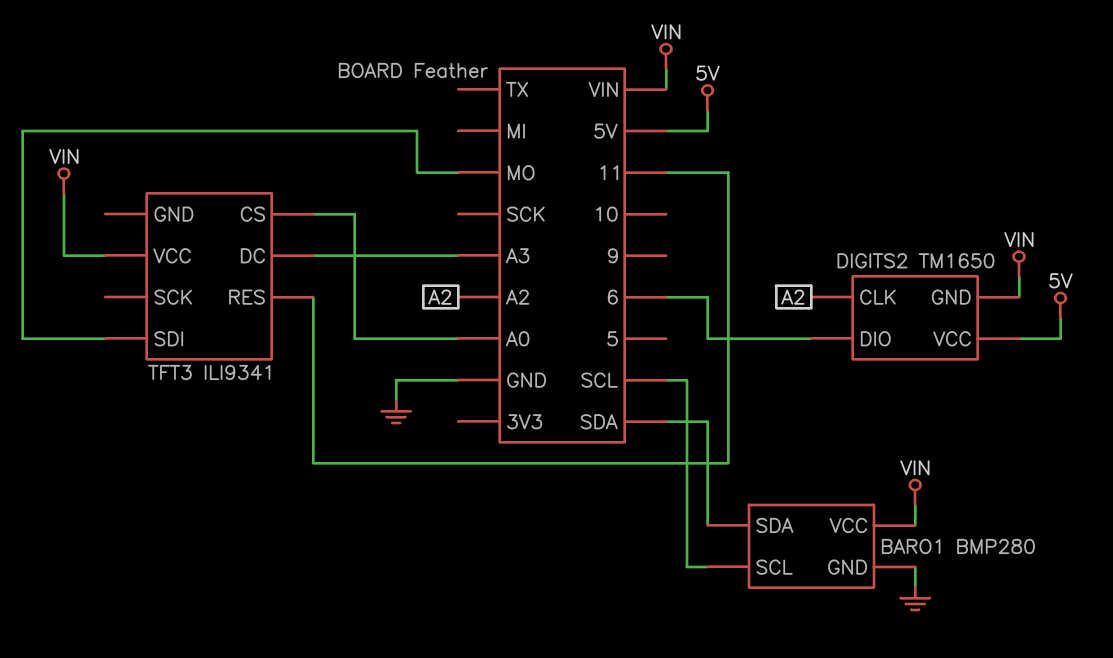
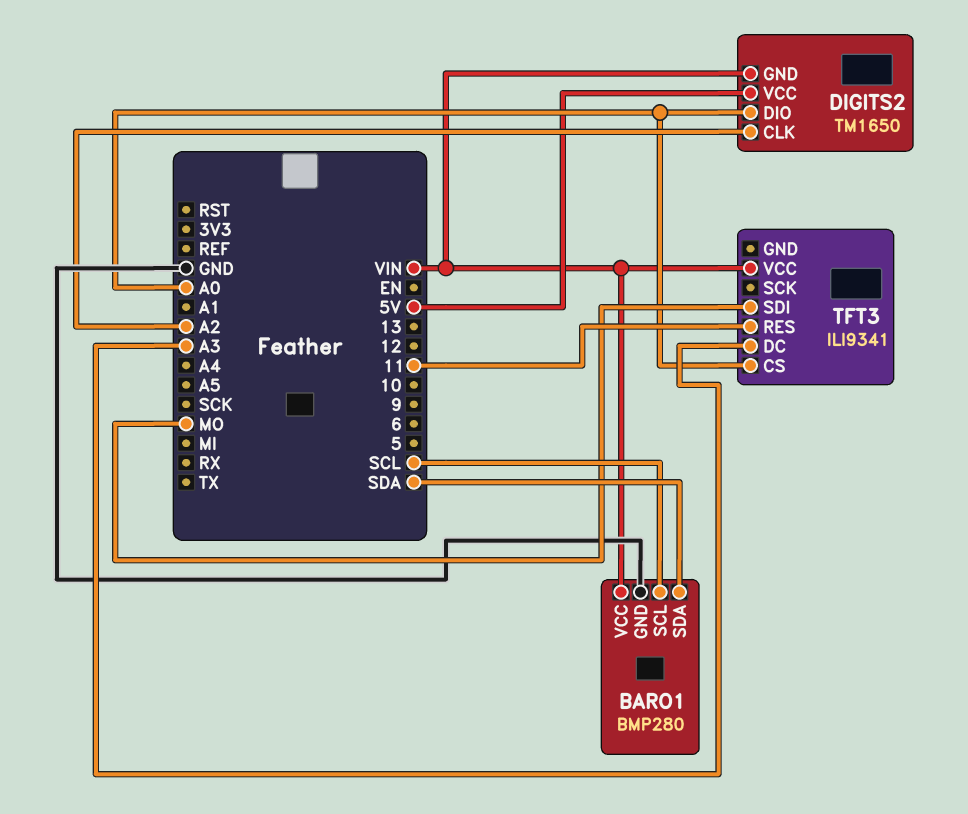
DIGITS2 pin DIO: 6 -> A0

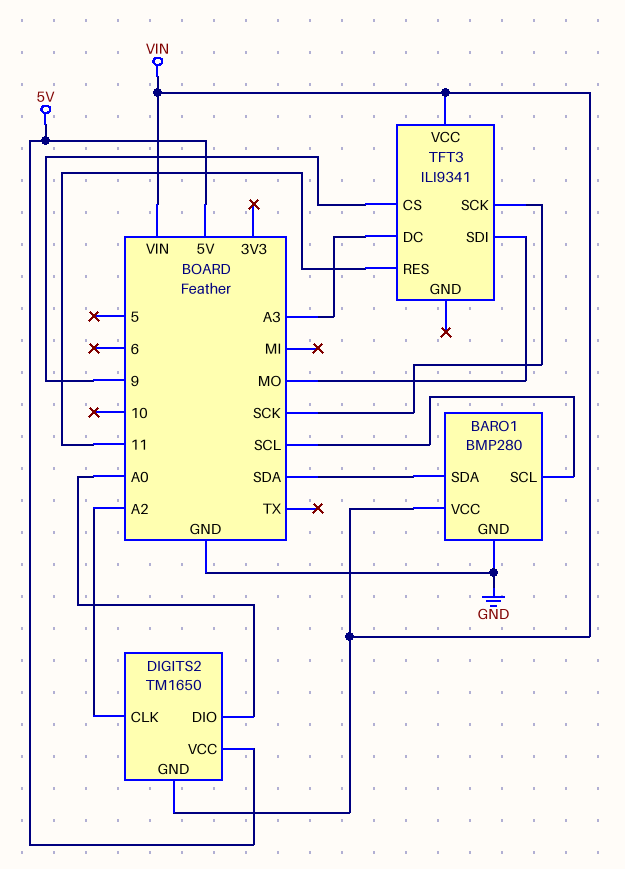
TFT3 pin CS: A0 -> 9
TFT3 pin SCK: none -> SCK

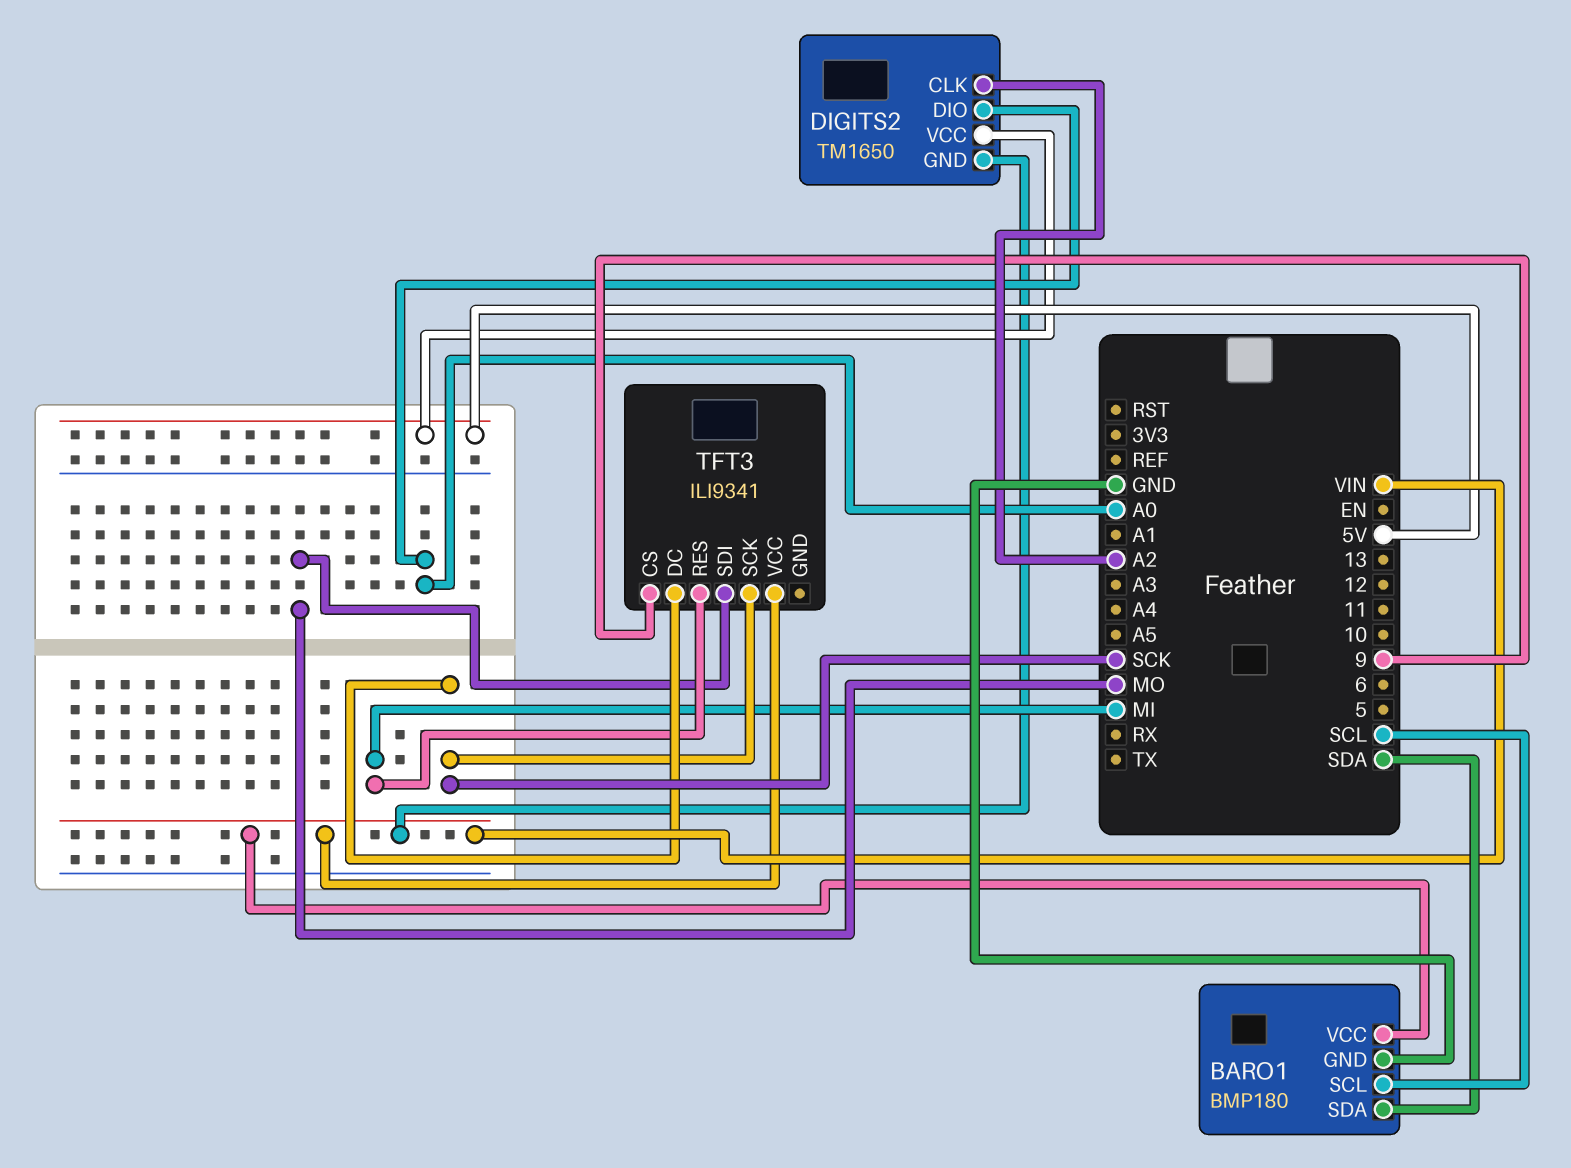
BARO1: BMP280 -> BMP180
TFT3 pin DC: A3 -> SCK
TFT3 pin RES: 11 -> MI

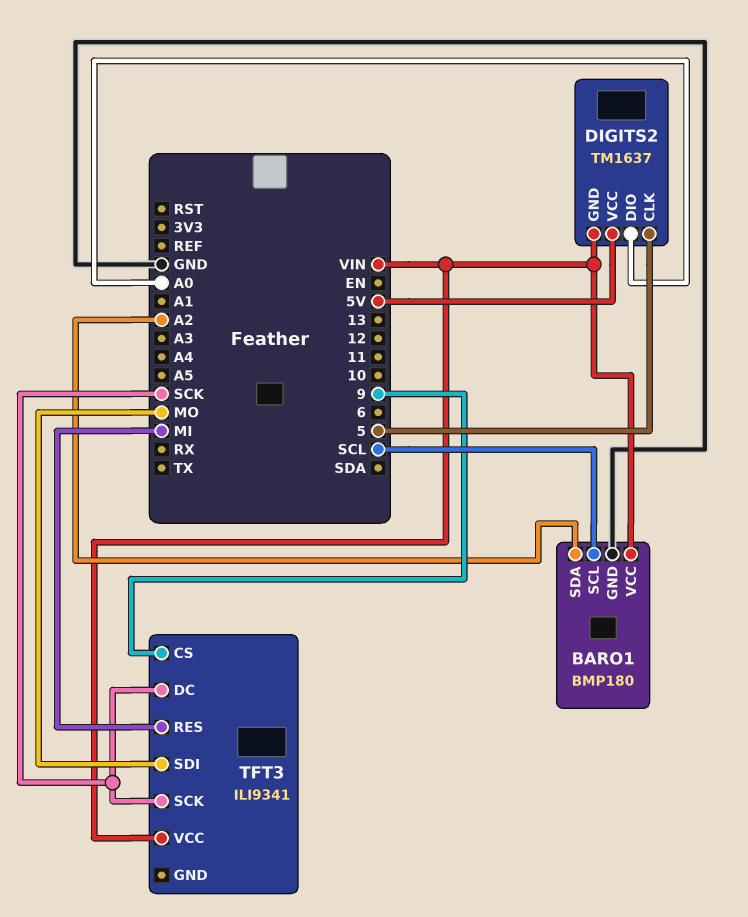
BARO1 pin SDA: SDA -> A2
DIGITS2: TM1650 -> TM1637
DIGITS2 pin CLK: A2 -> 5

